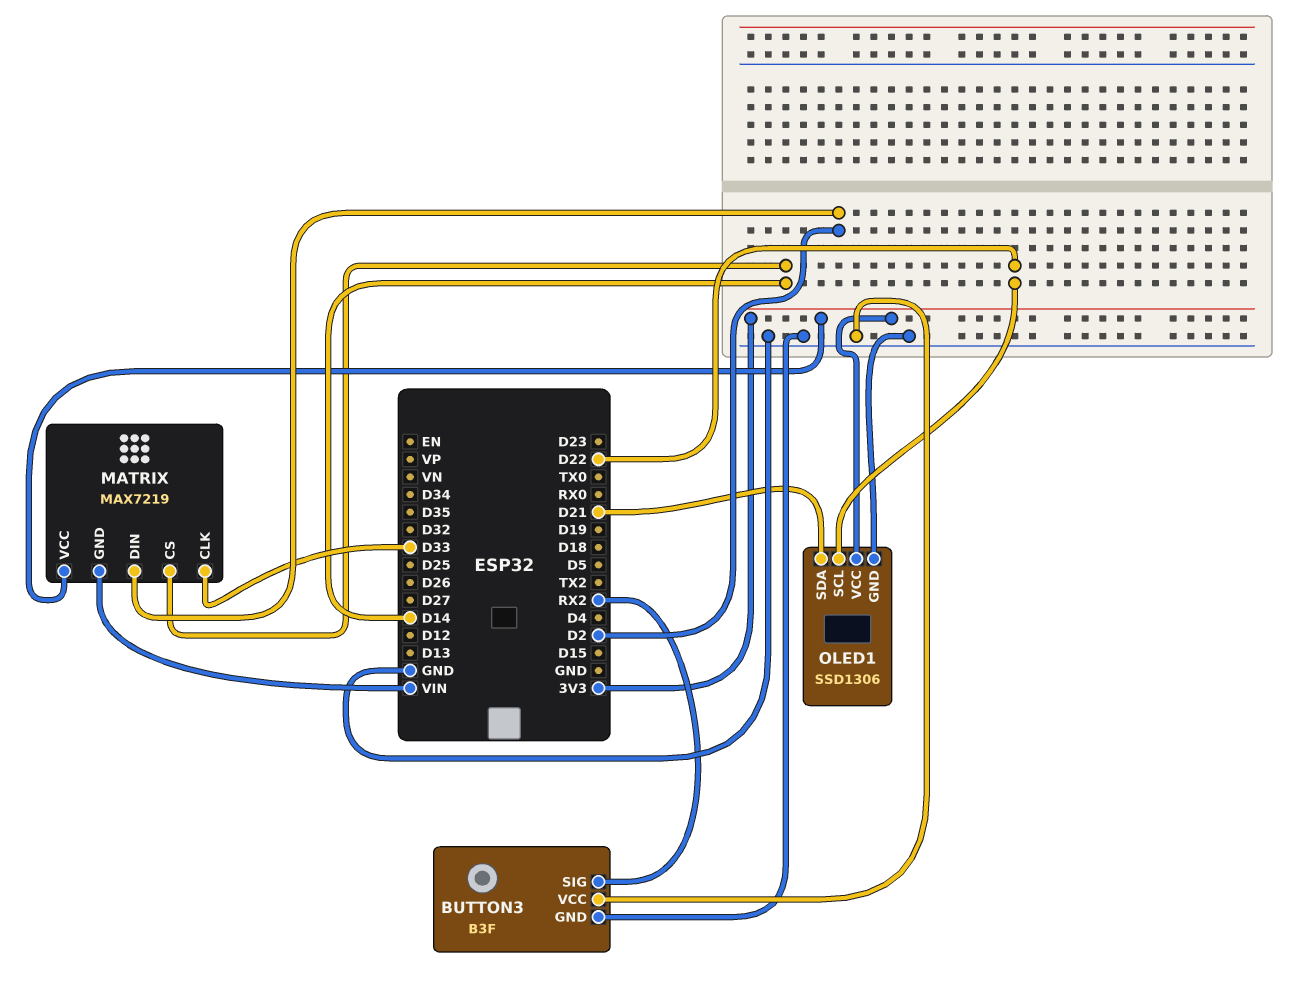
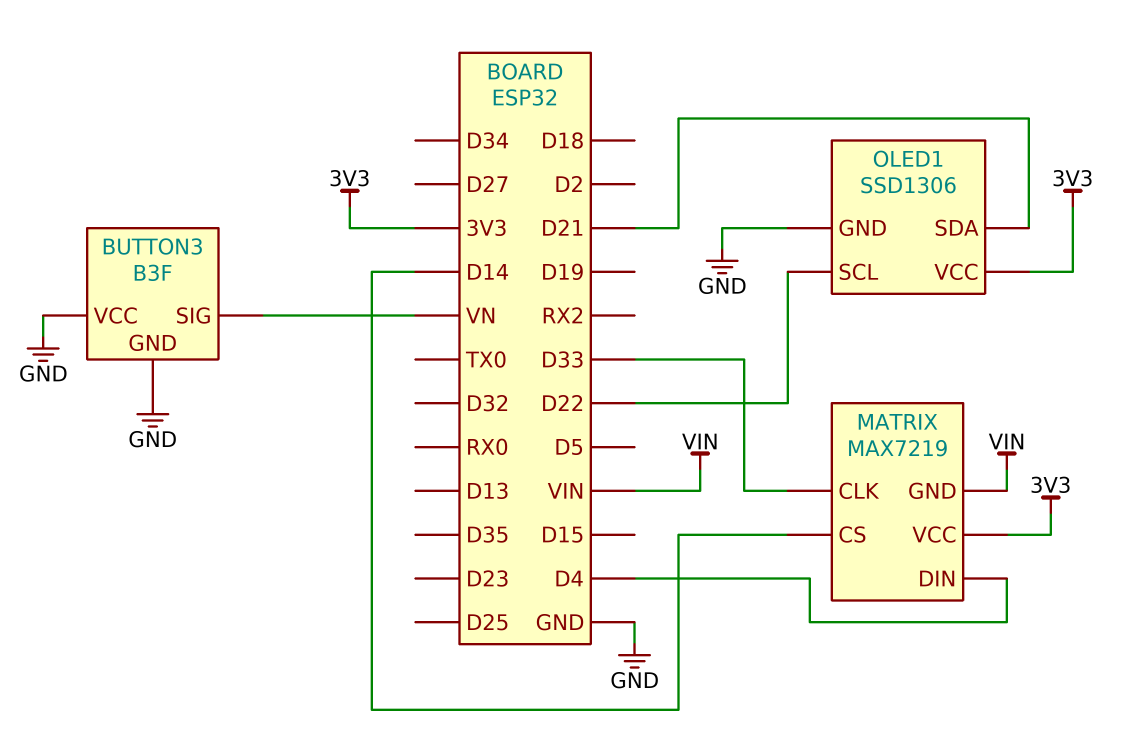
BUTTON3 pin SIG: RX2 -> VN
MATRIX pin DIN: D2 -> D4

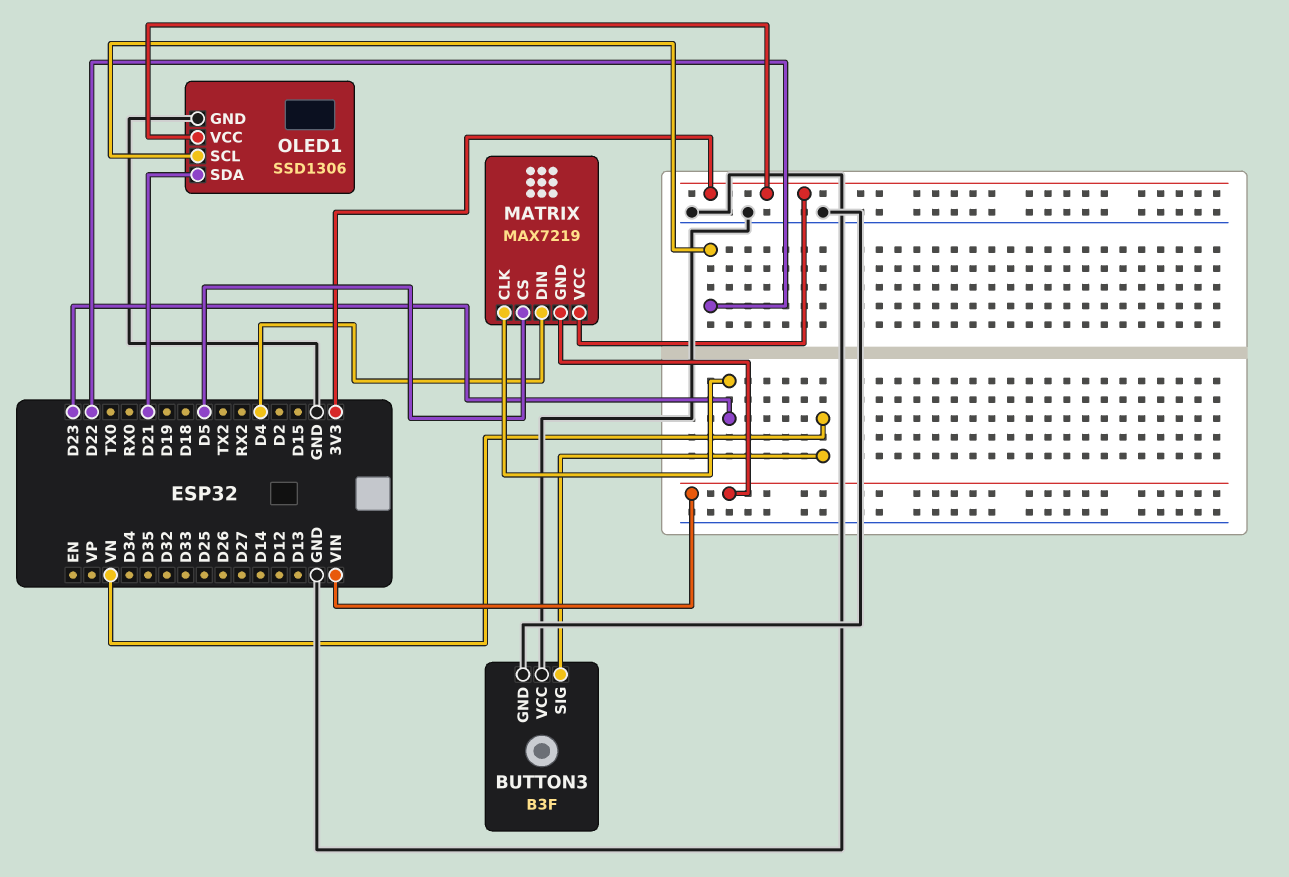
MATRIX pin CLK: D33 -> D23
MATRIX pin CS: D14 -> D5

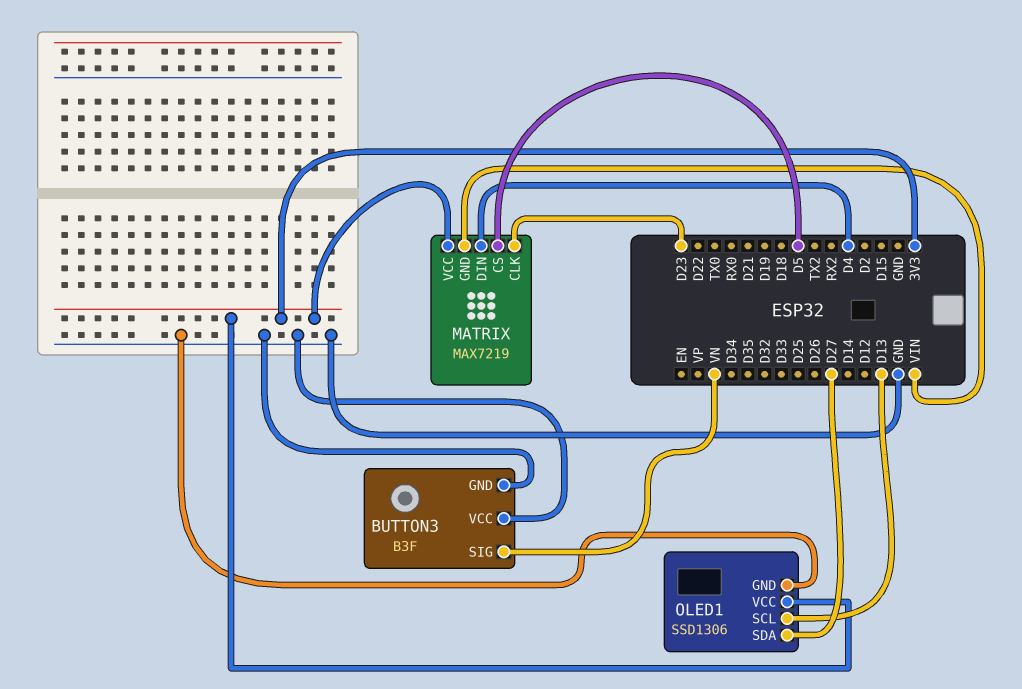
OLED1 pin SCL: D22 -> D13
OLED1 pin SDA: D21 -> D27

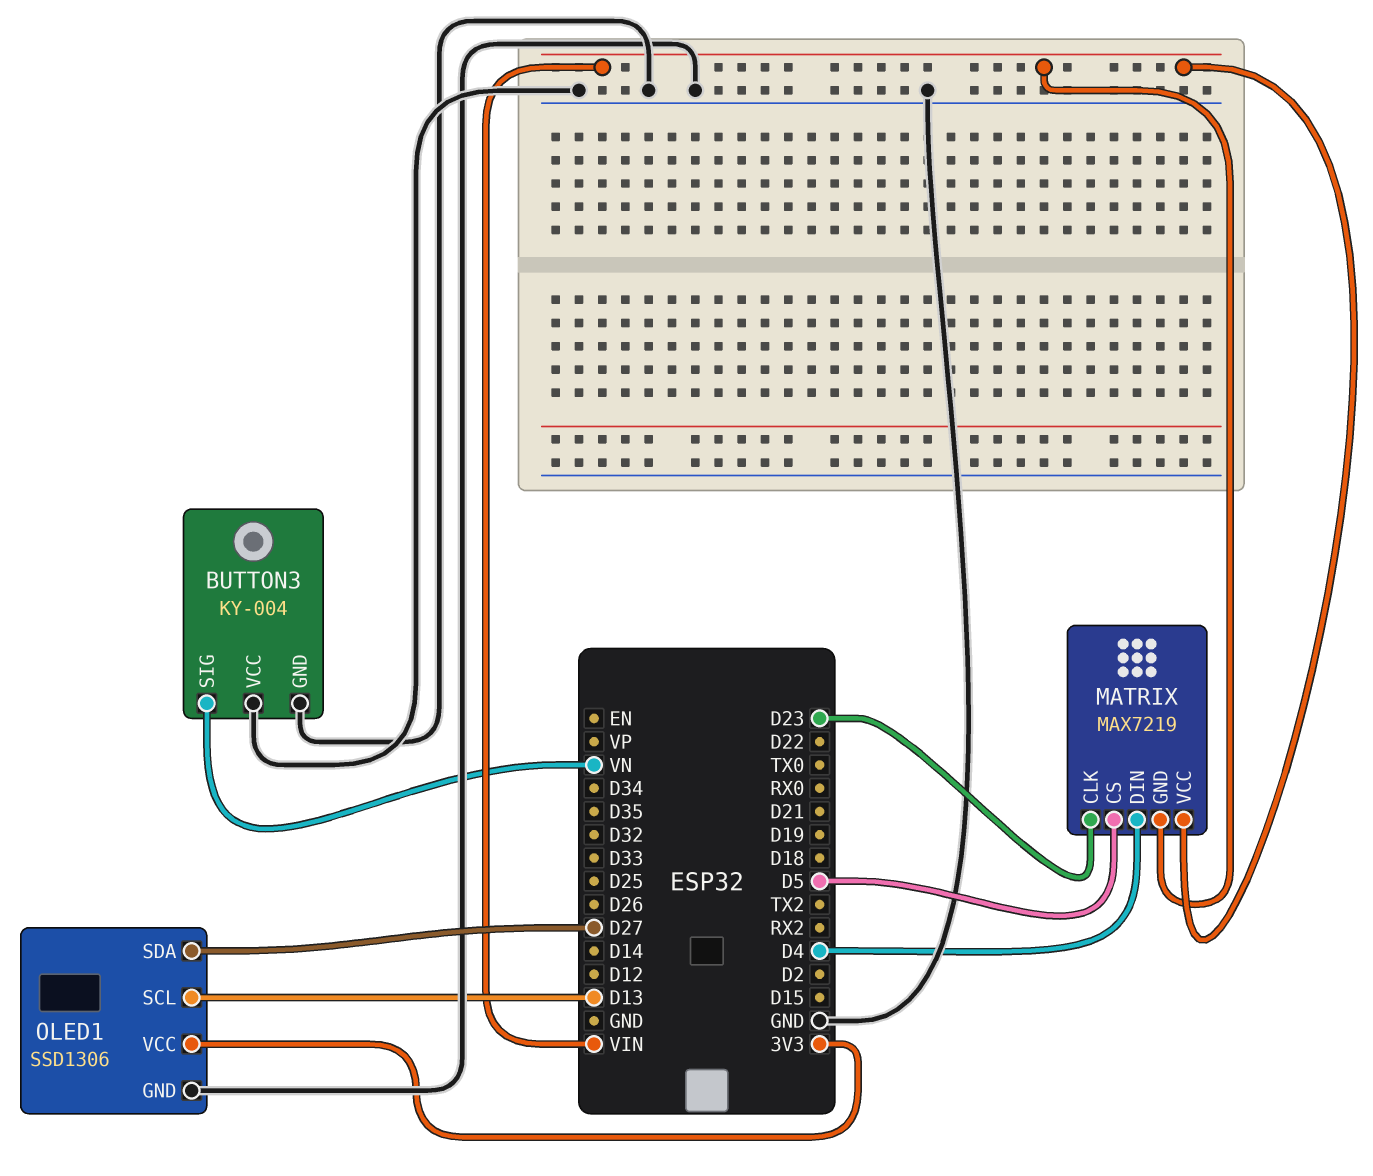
BUTTON3: B3F -> KY-004
MATRIX pin VCC: 3V3 -> VIN

